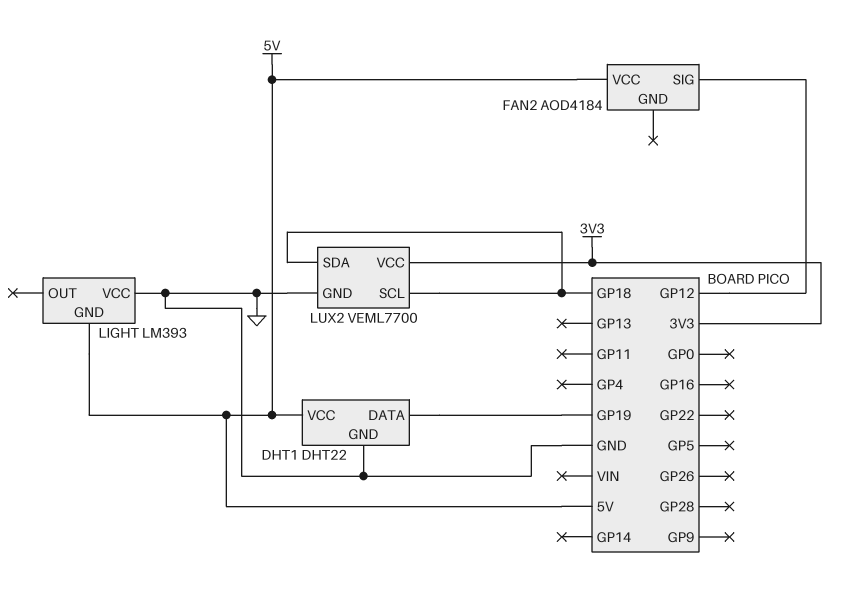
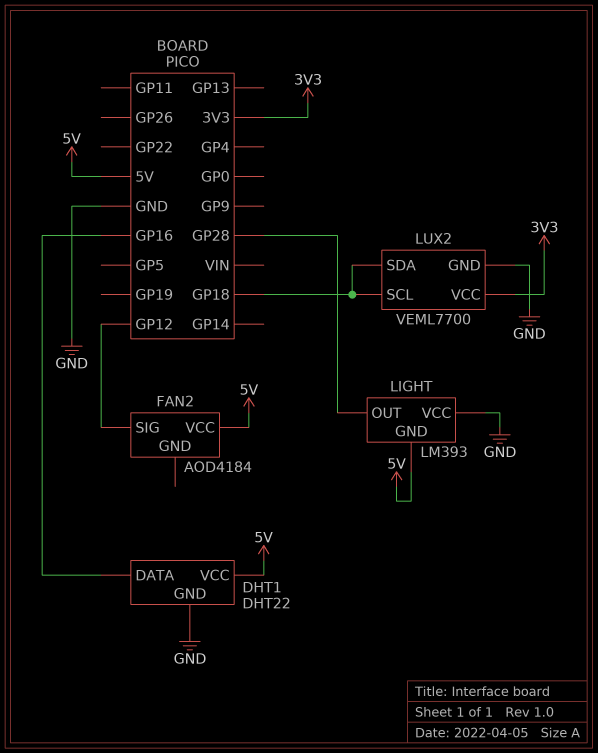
DHT1 pin DATA: GP19 -> GP16
LIGHT pin OUT: none -> GP28

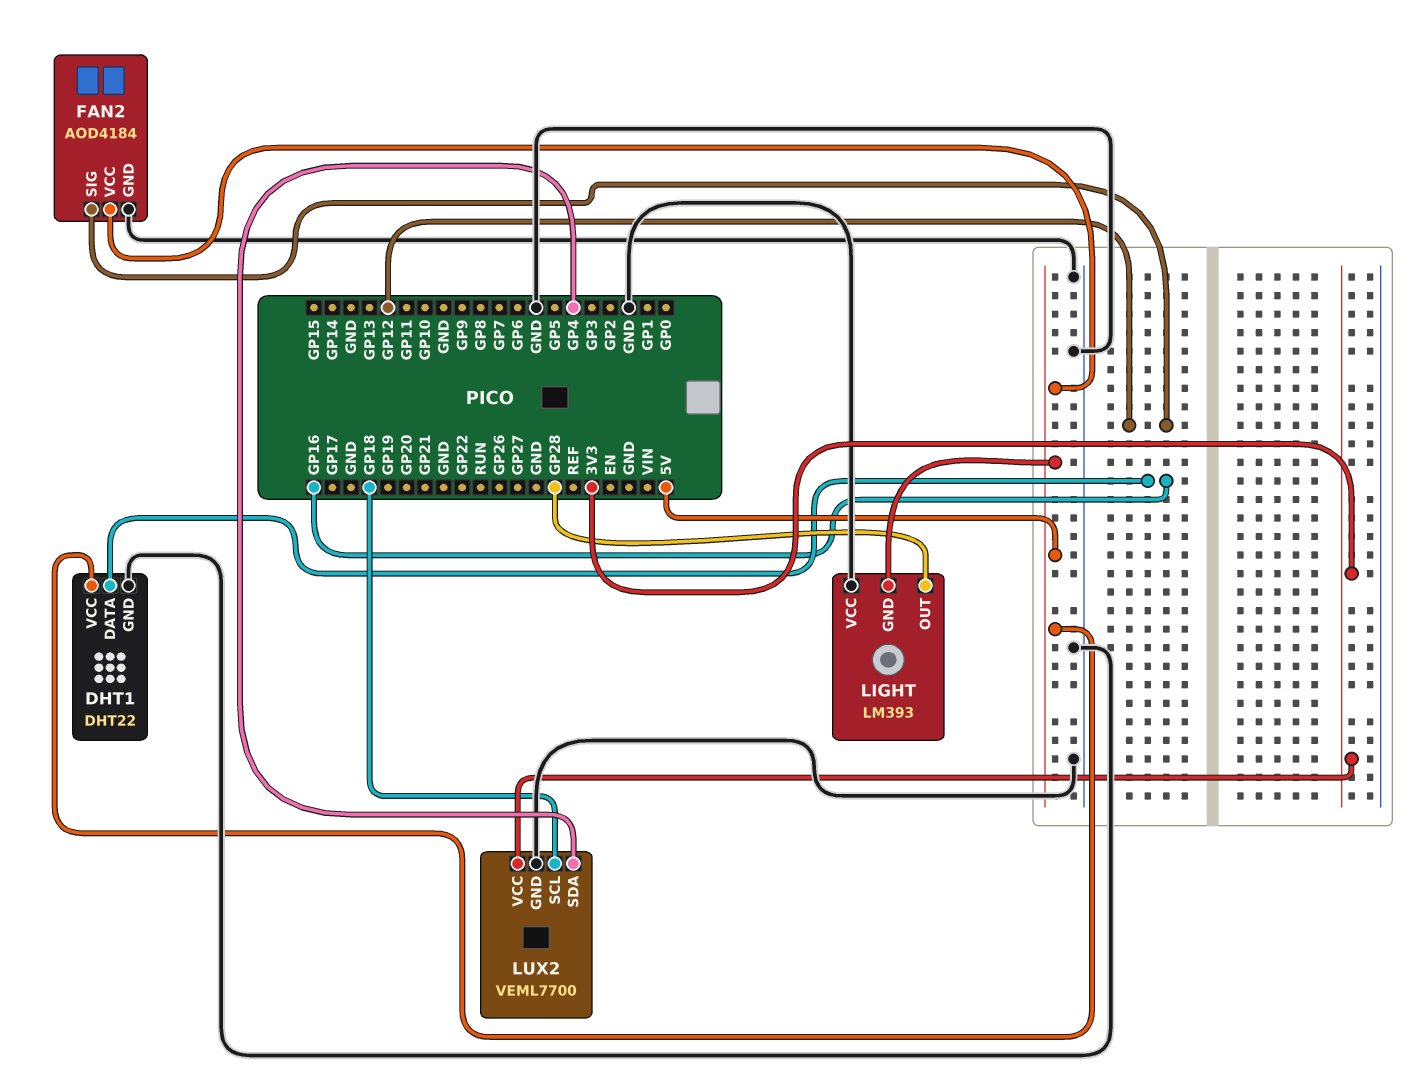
FAN2 pin GND: none -> GND
LUX2 pin SDA: GP18 -> GP4

